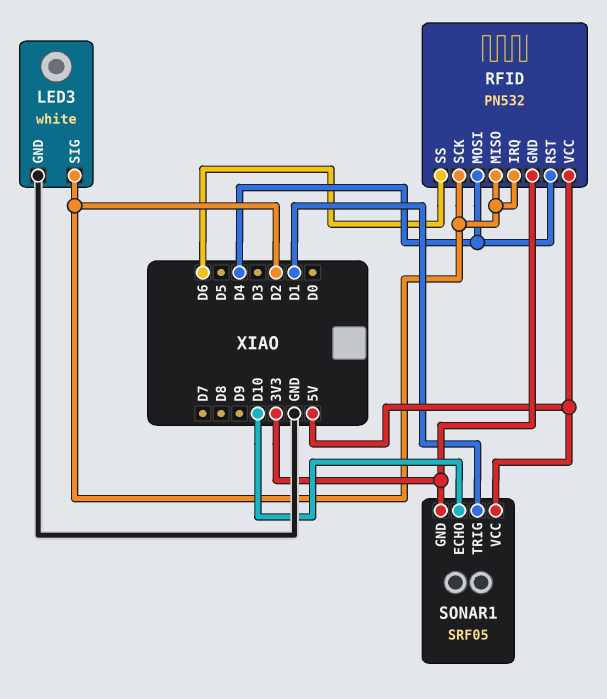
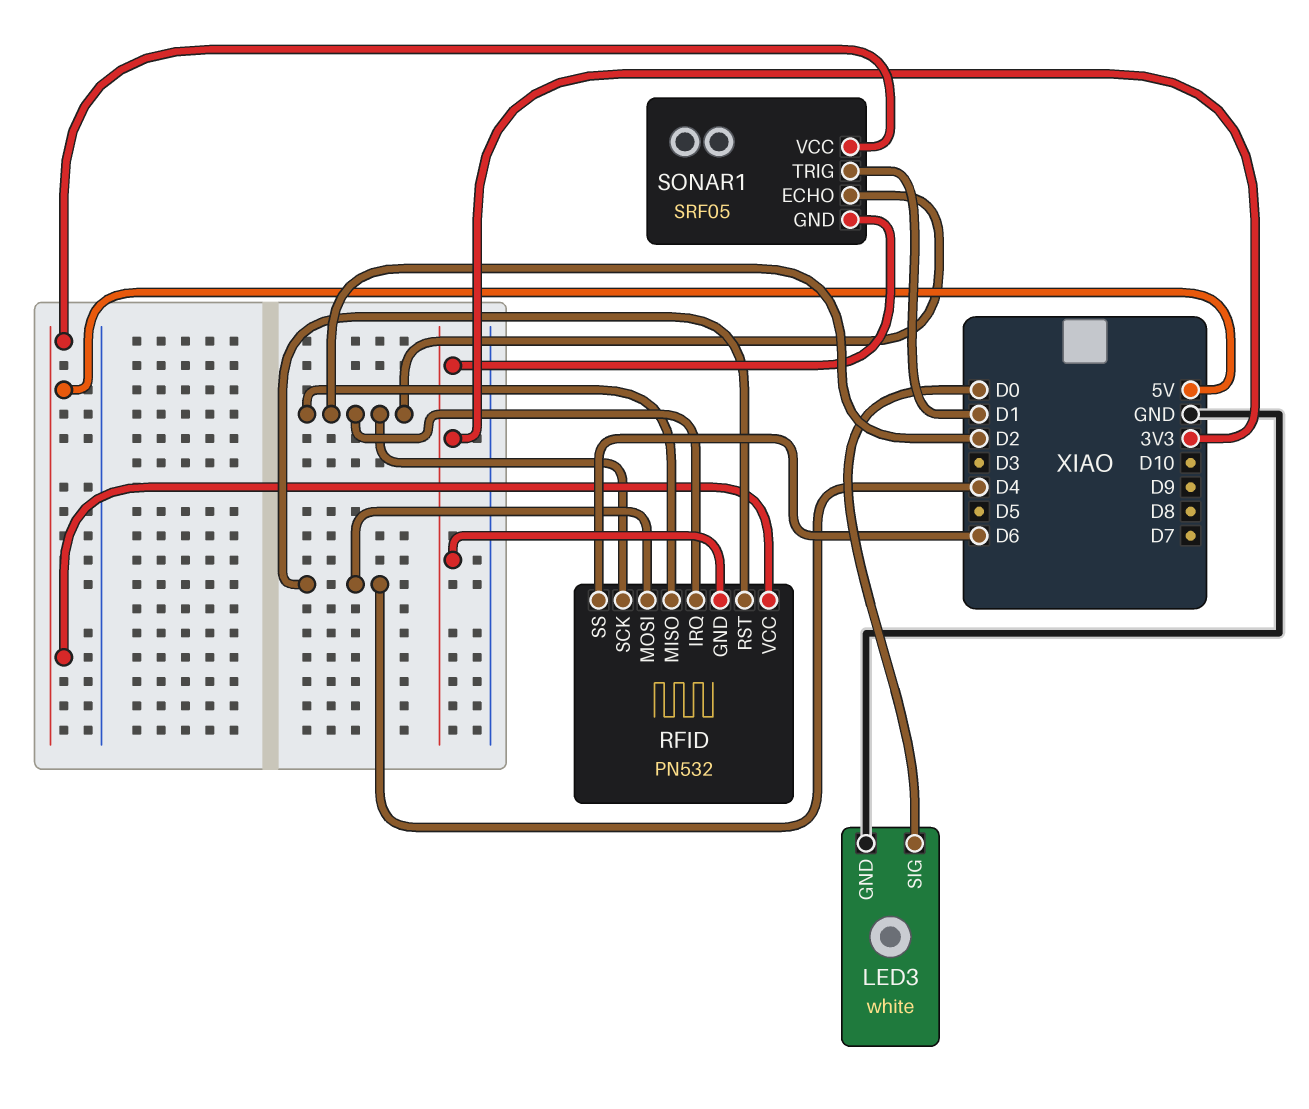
LED3 pin SIG: D2 -> D0
SONAR1 pin ECHO: D10 -> D2

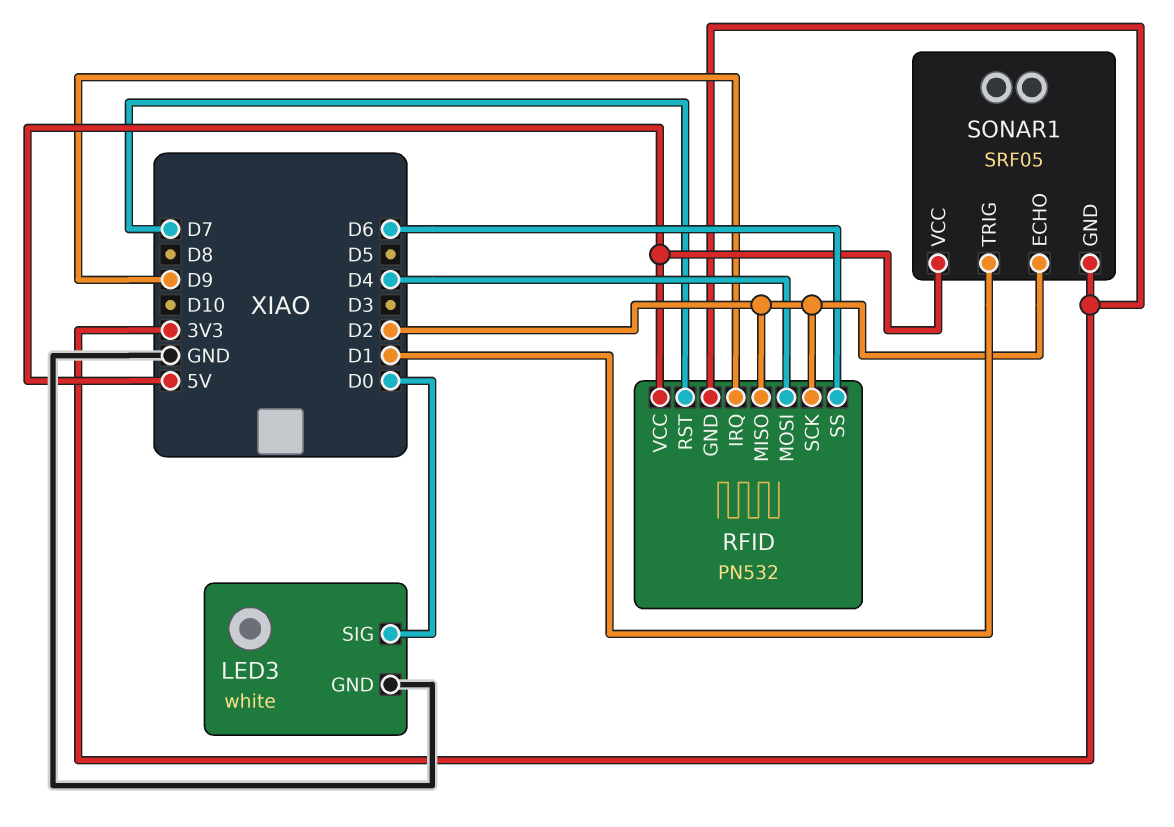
RFID pin IRQ: D2 -> D9
RFID pin RST: D4 -> D7

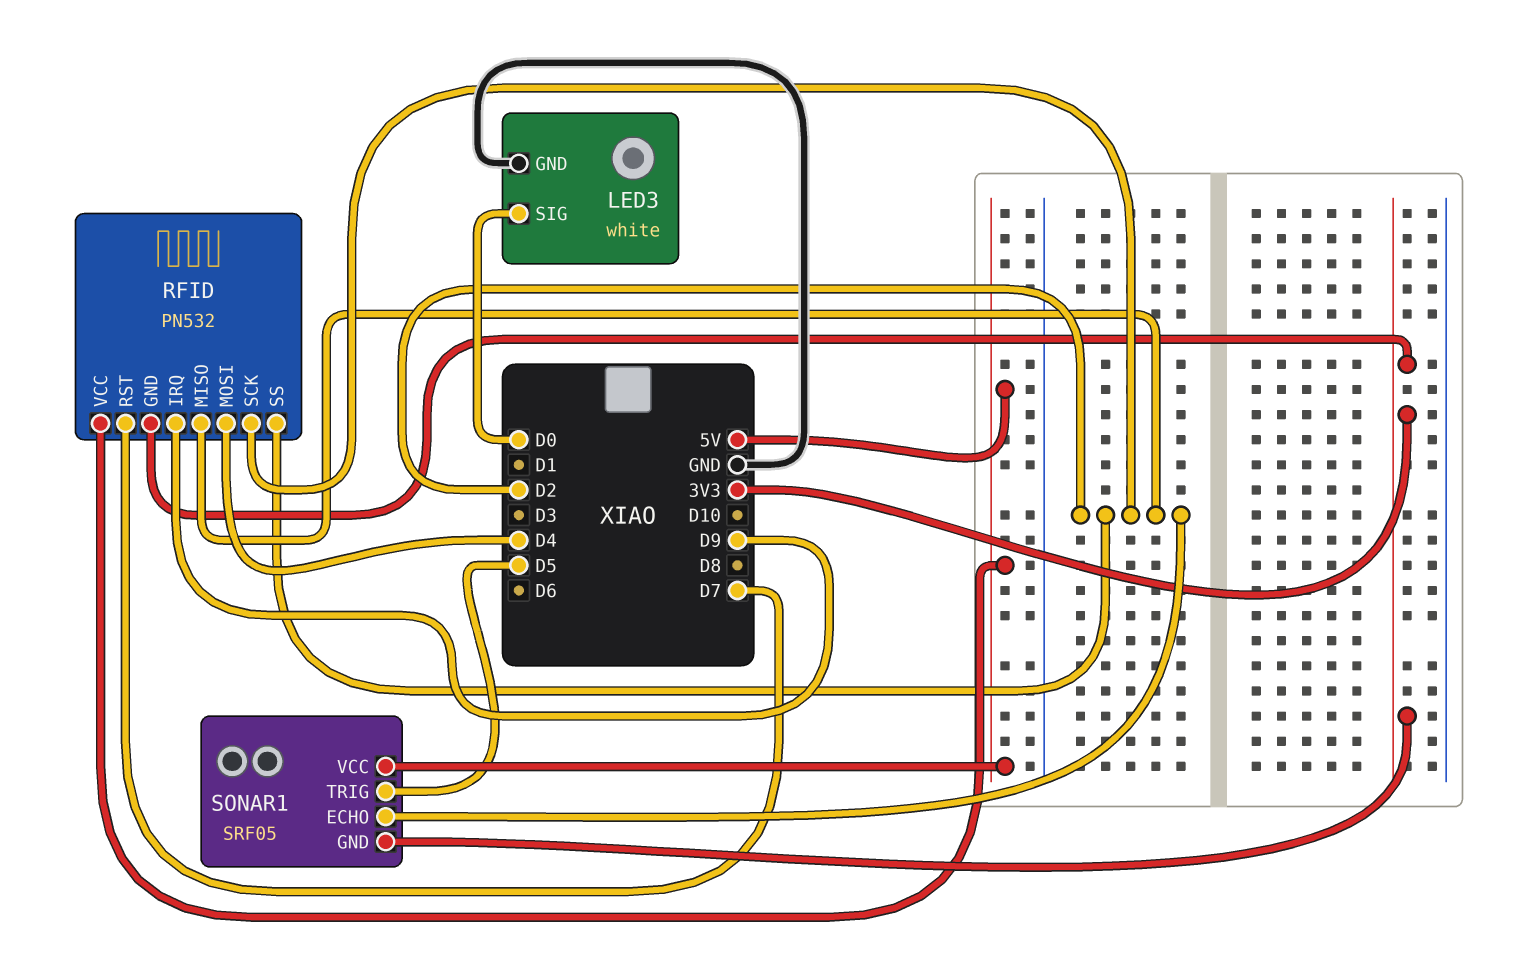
RFID pin SS: D6 -> D2
SONAR1 pin TRIG: D1 -> D5

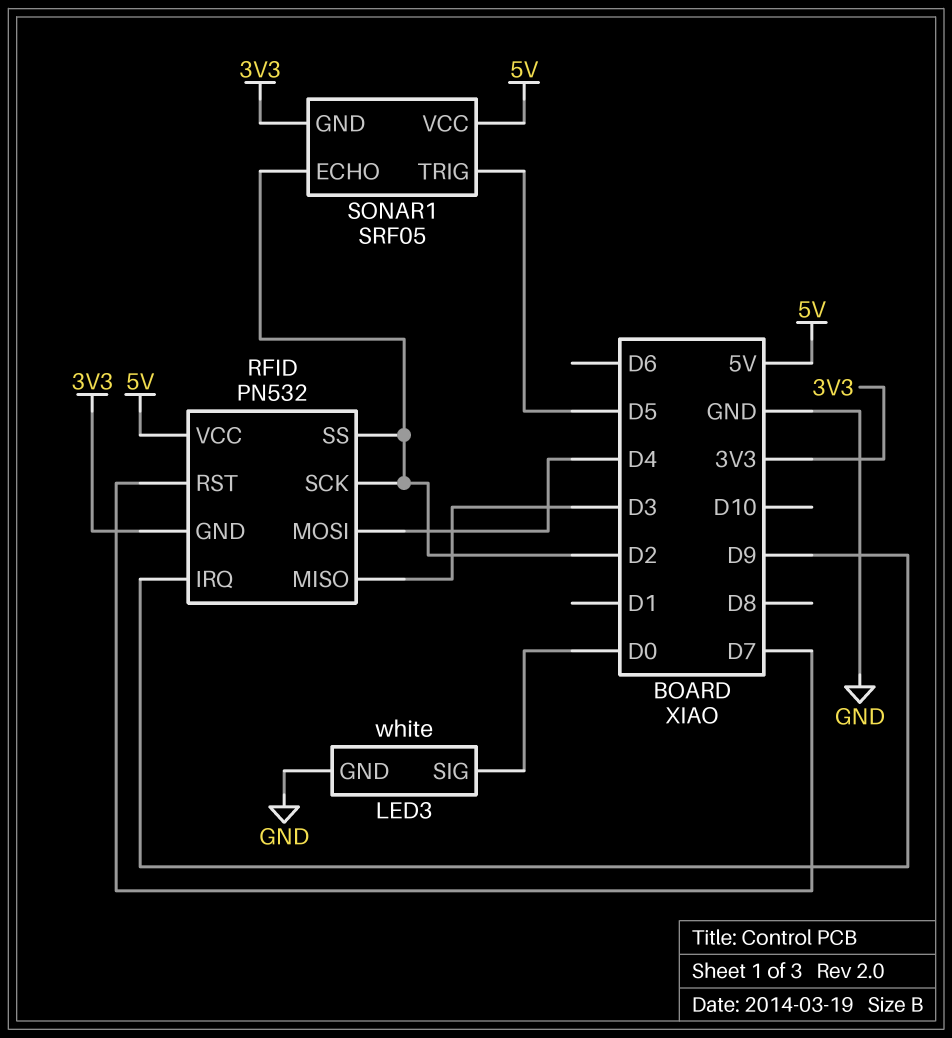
RFID pin MISO: D2 -> D3

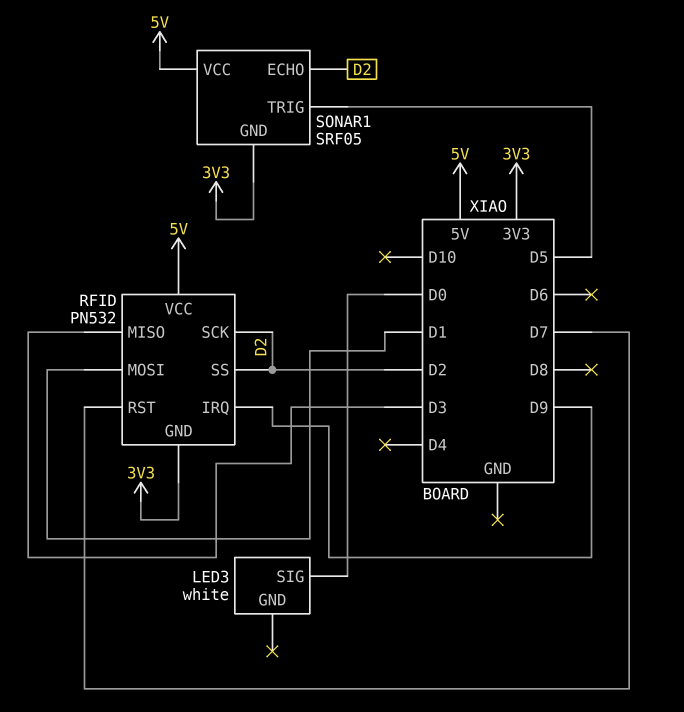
LED3 pin GND: GND -> none
RFID pin MOSI: D4 -> D1

